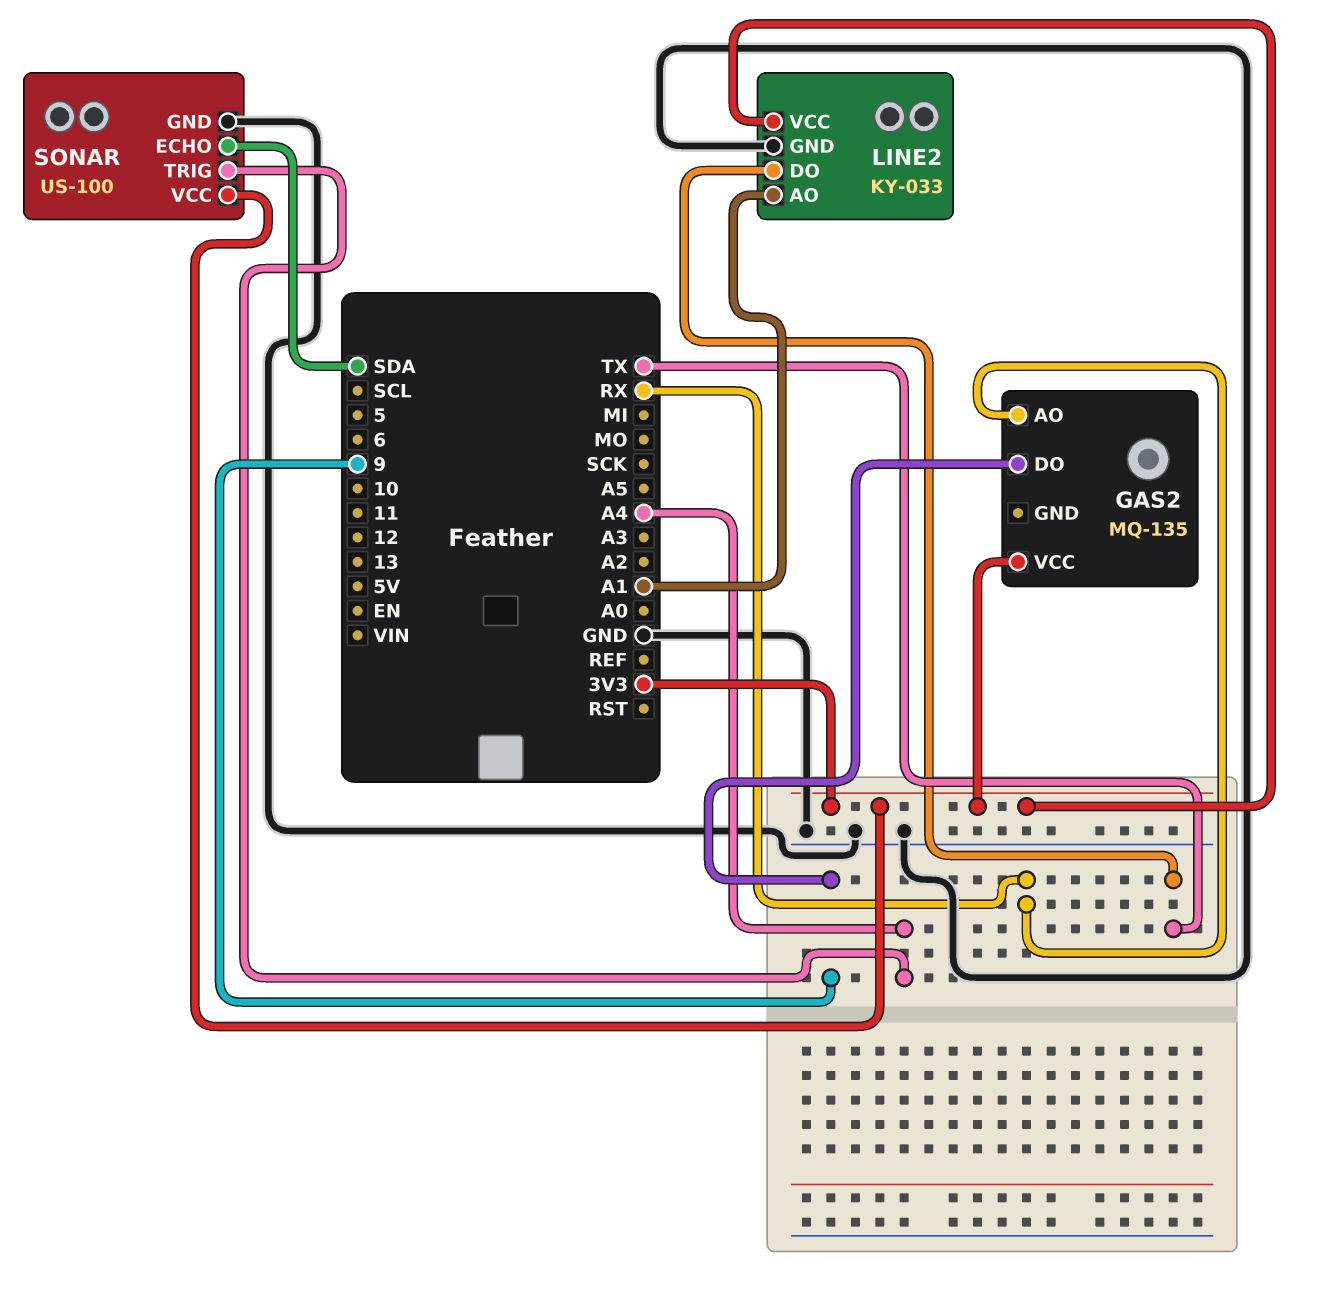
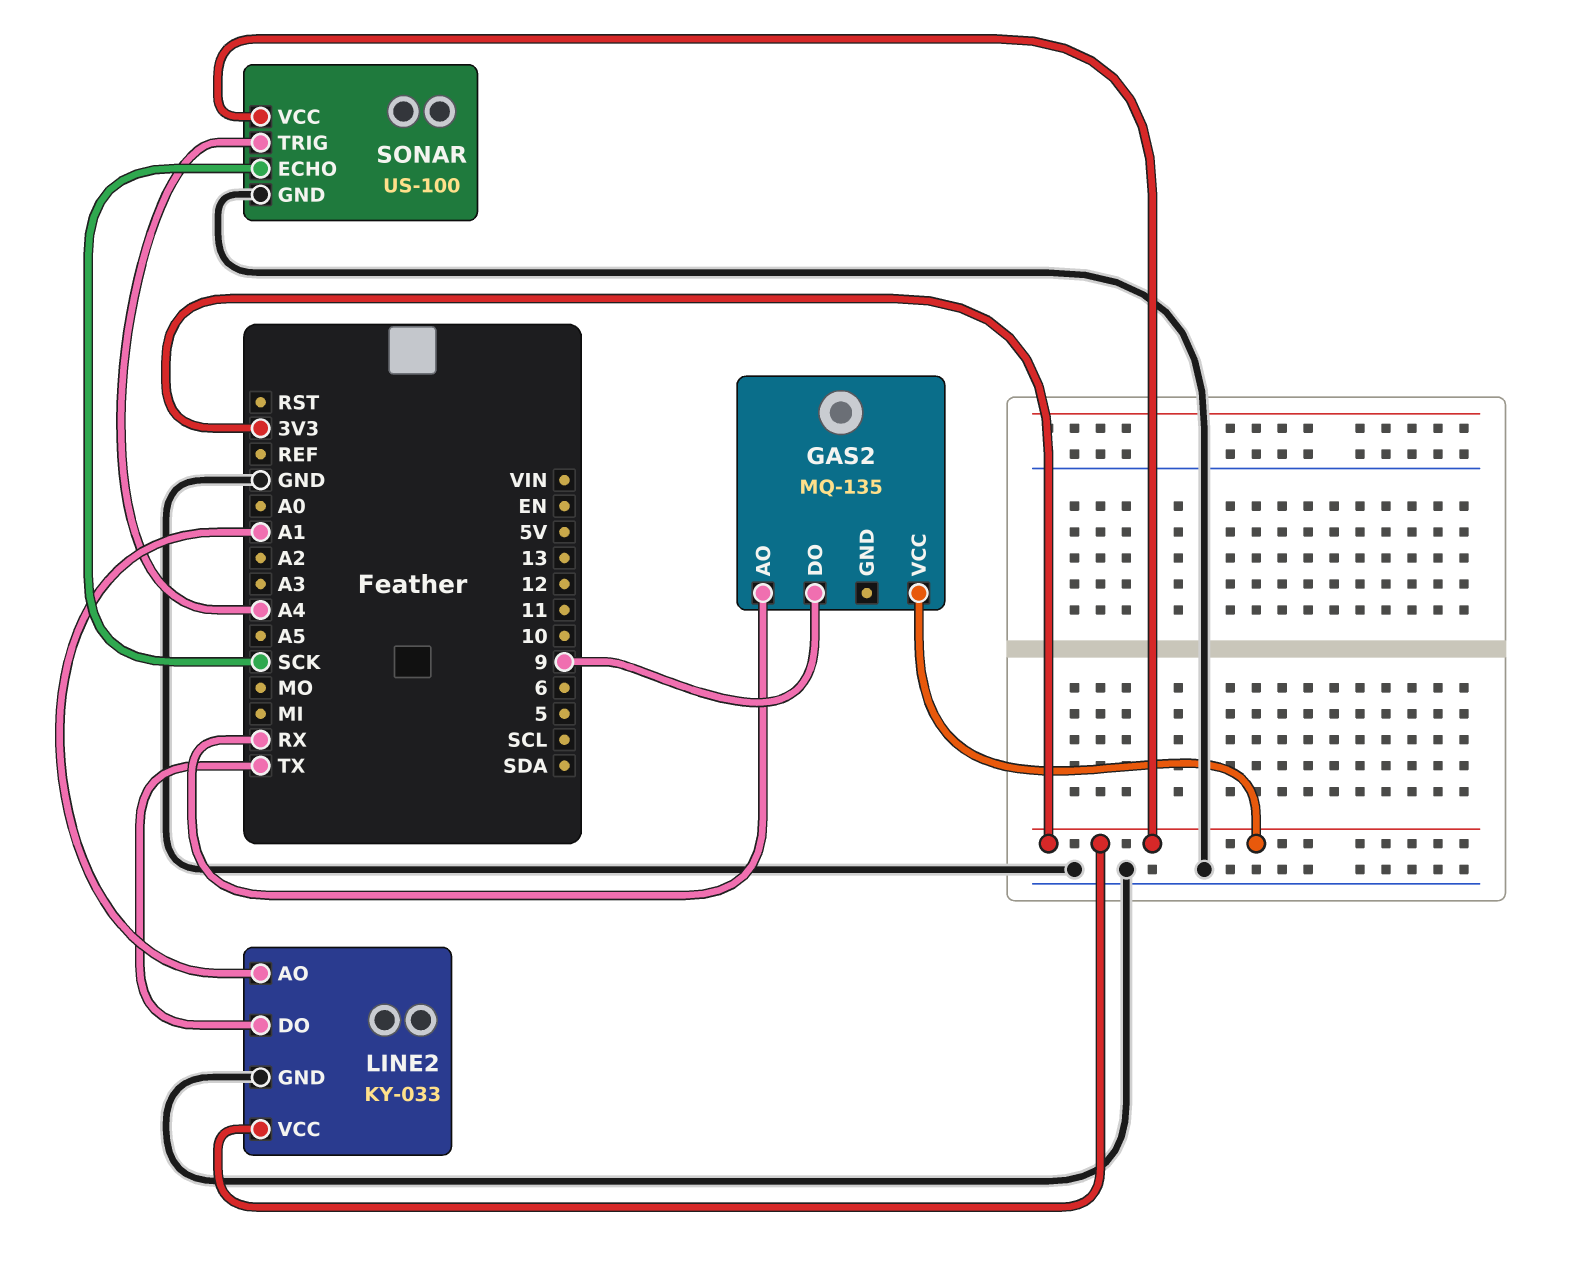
SONAR pin ECHO: SDA -> SCK

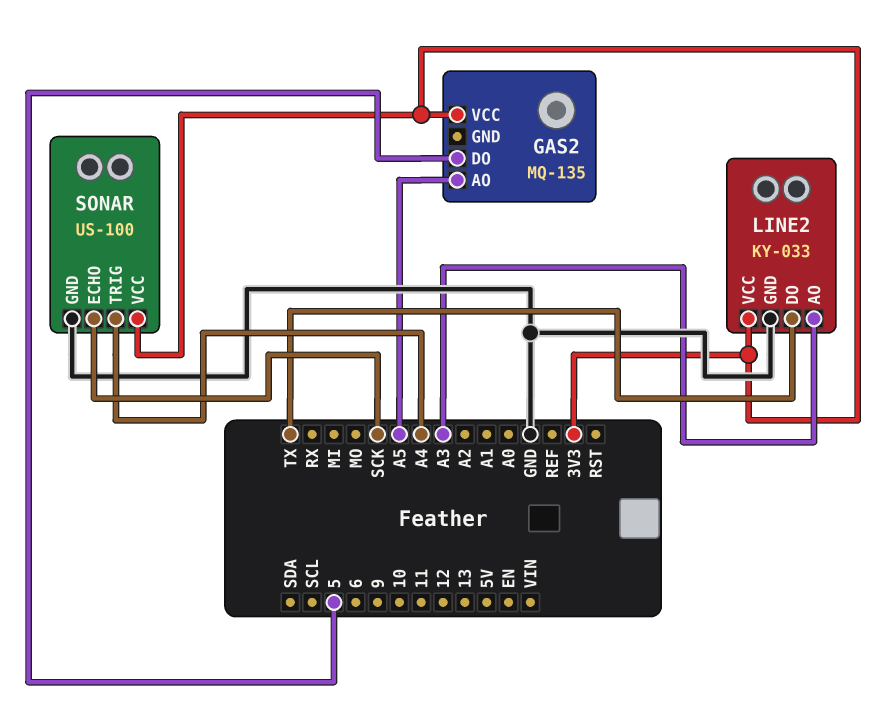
GAS2 pin AO: RX -> A5
GAS2 pin DO: 9 -> 5
LINE2 pin AO: A1 -> A3

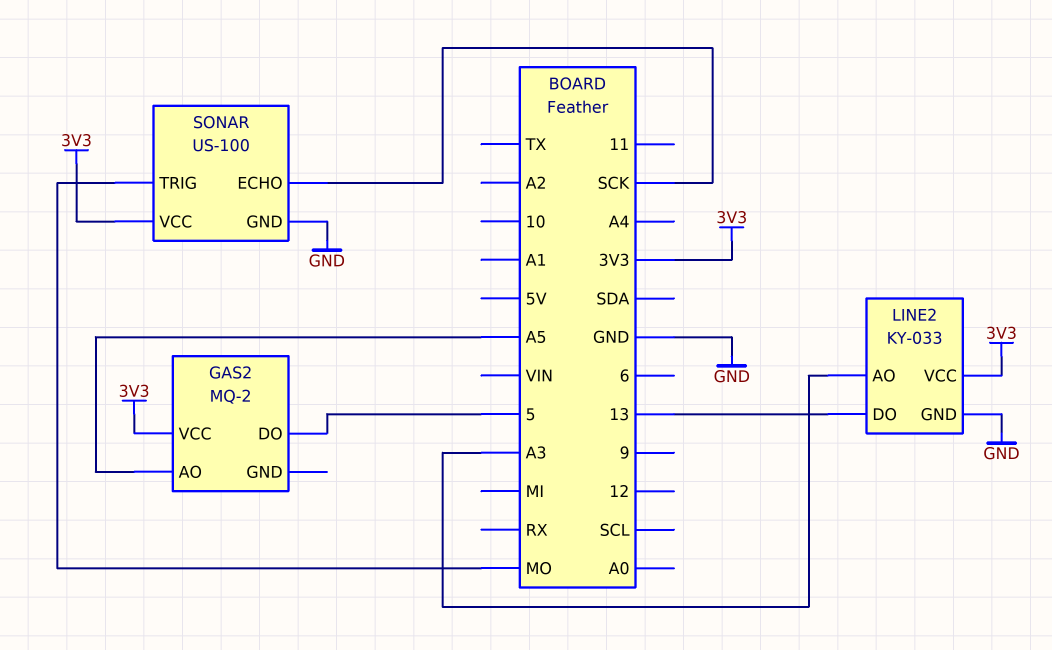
GAS2: MQ-135 -> MQ-2
LINE2 pin DO: TX -> 13
SONAR pin TRIG: A4 -> MO

